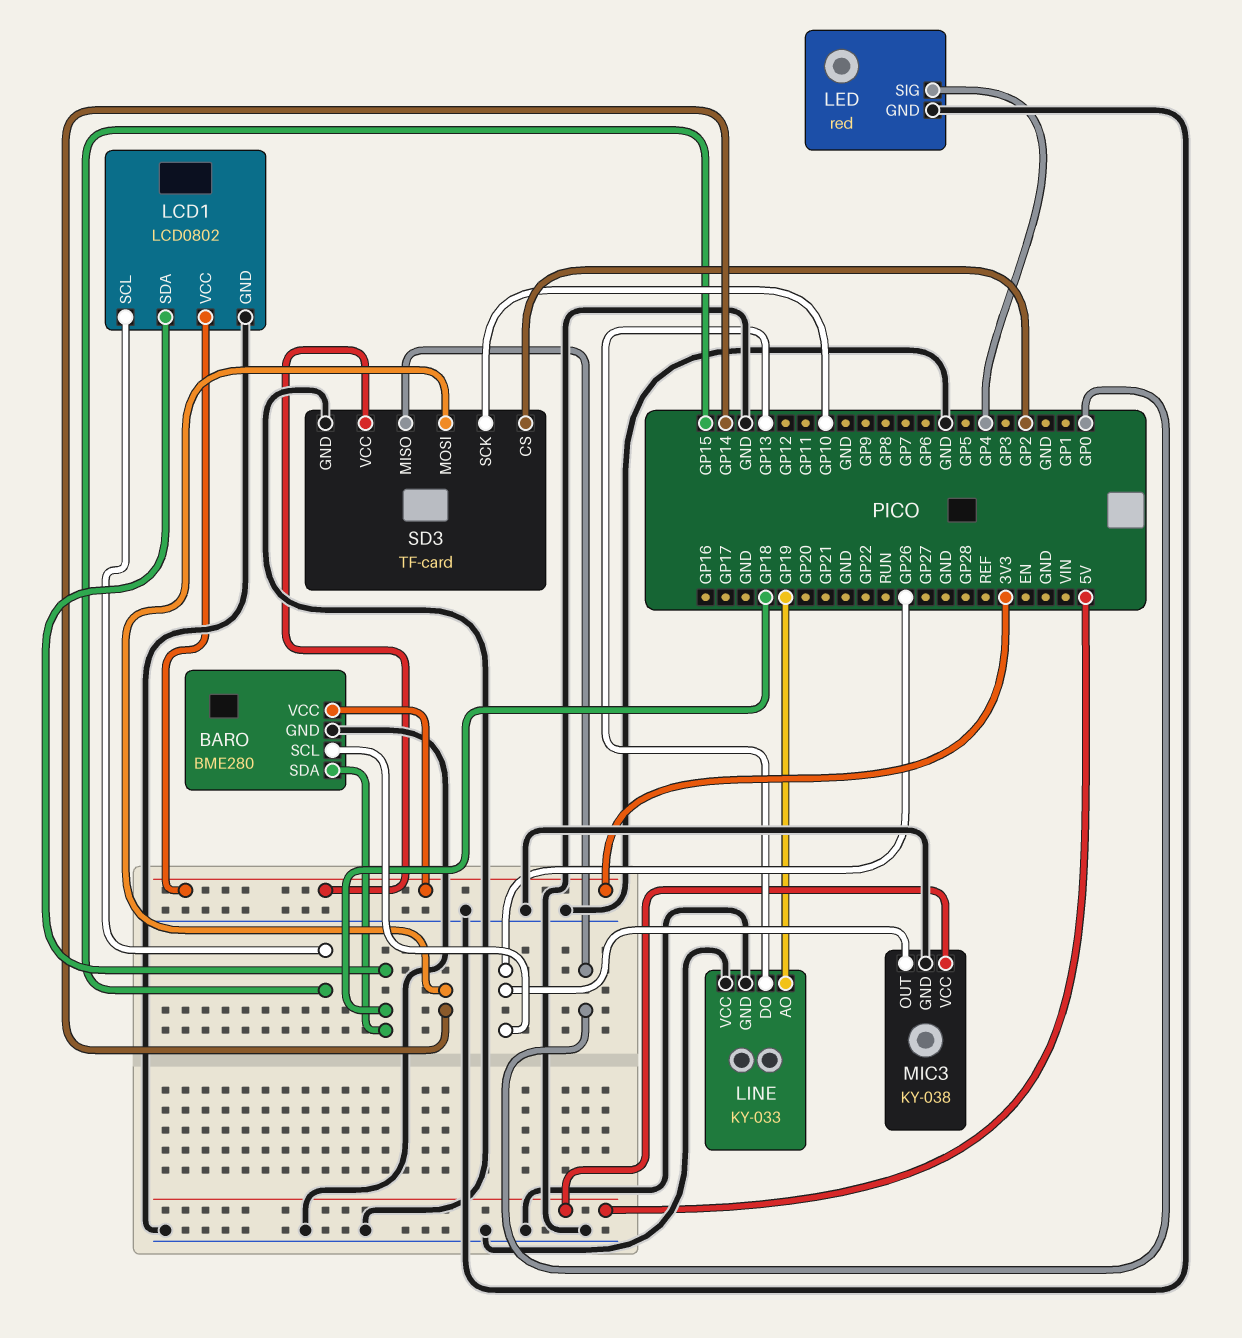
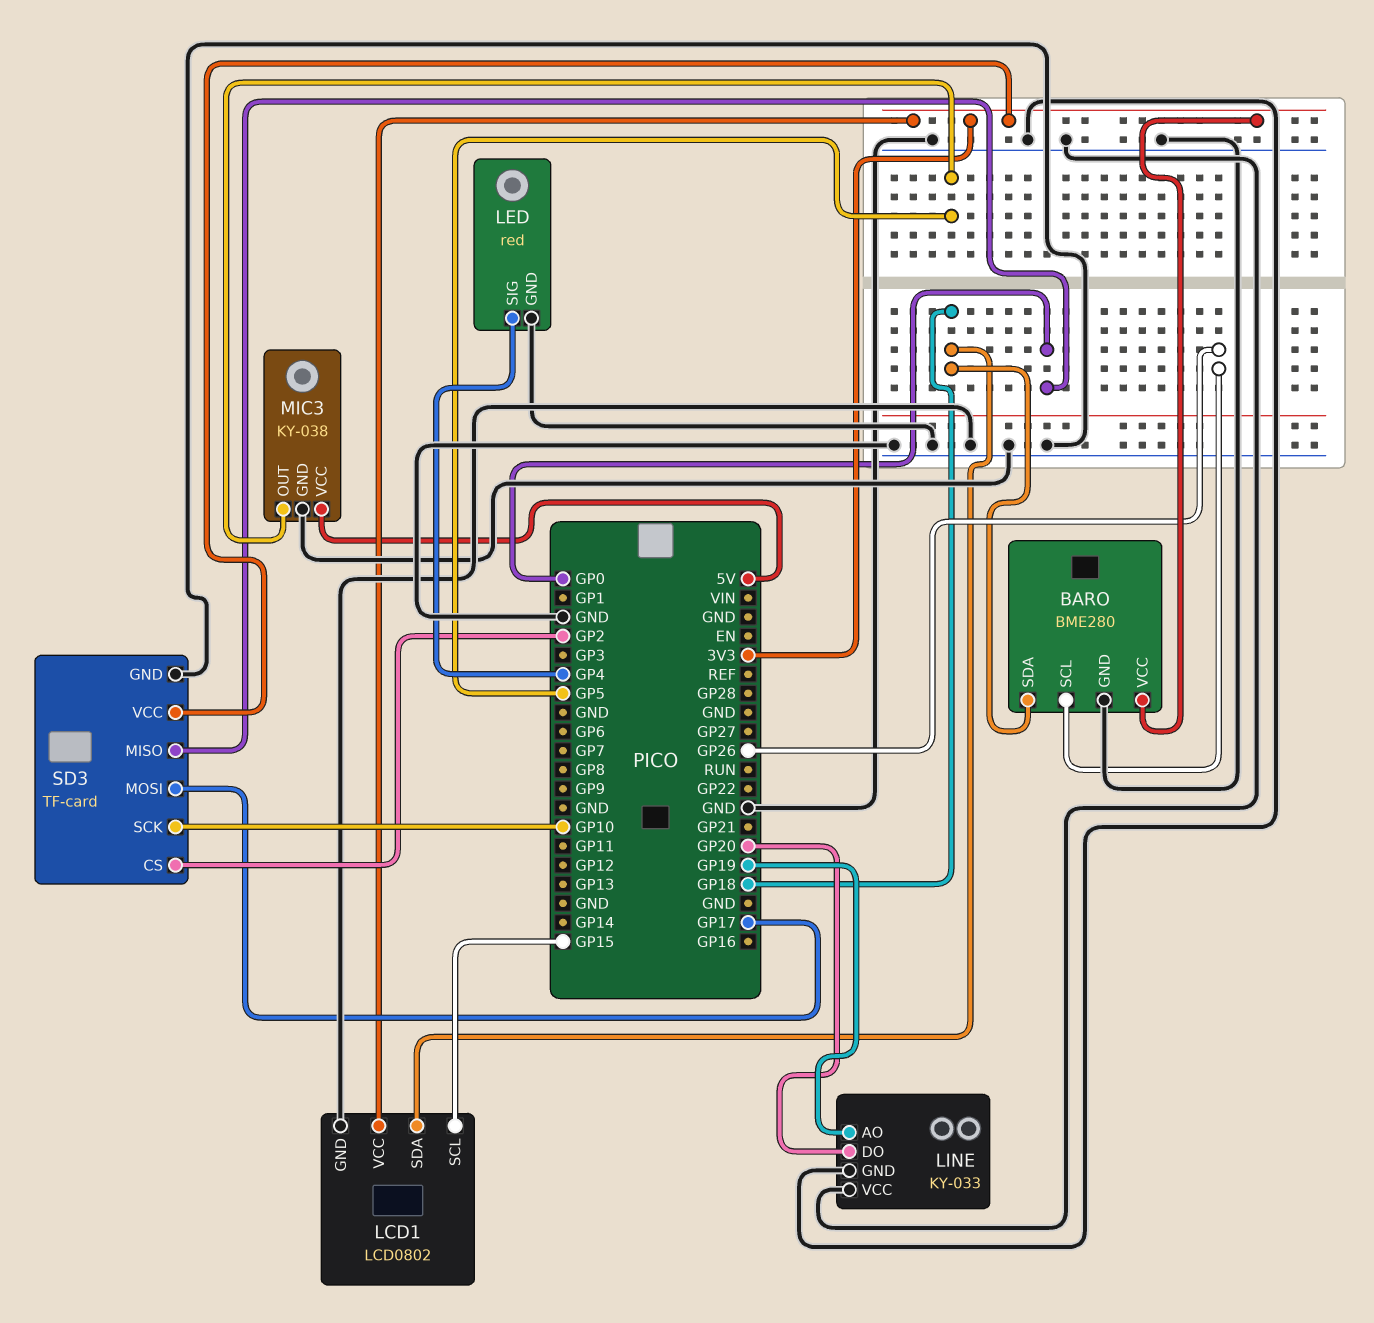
LINE pin DO: GP13 -> GP20
MIC3 pin OUT: GP26 -> GP5
SD3 pin MOSI: GP14 -> GP17

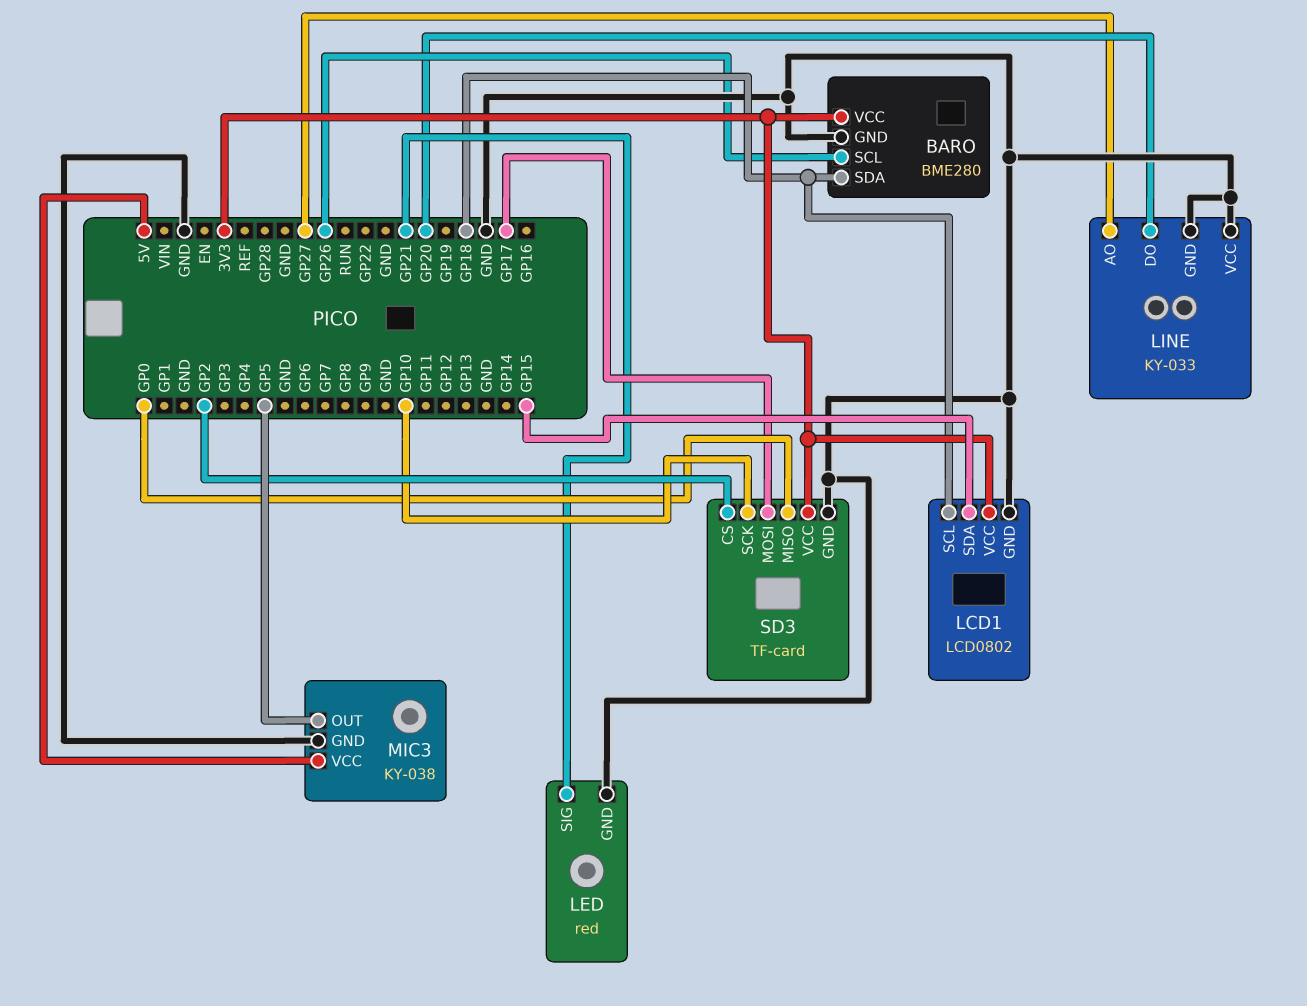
LCD1 pin SCL: GP15 -> GP18
LCD1 pin SDA: GP18 -> GP15
LED pin SIG: GP4 -> GP21
LINE pin AO: GP19 -> GP27

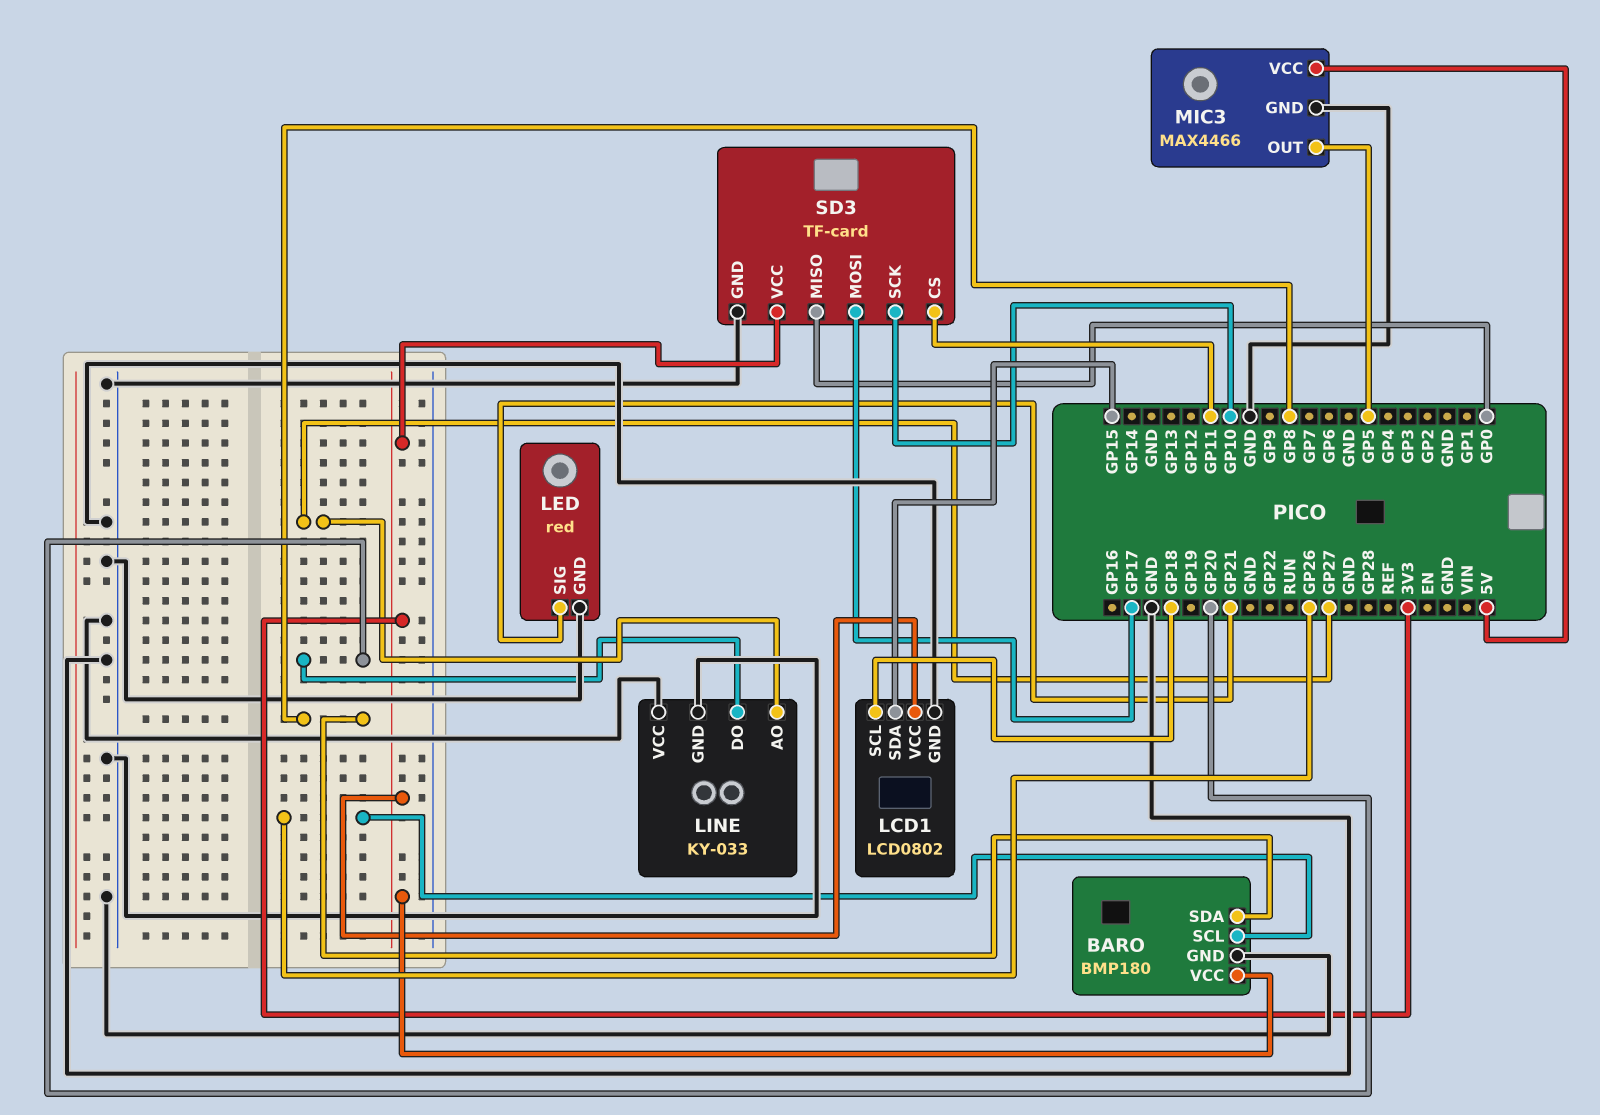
BARO: BME280 -> BMP180
BARO pin SDA: GP18 -> GP8
MIC3: KY-038 -> MAX4466
SD3 pin CS: GP2 -> GP11

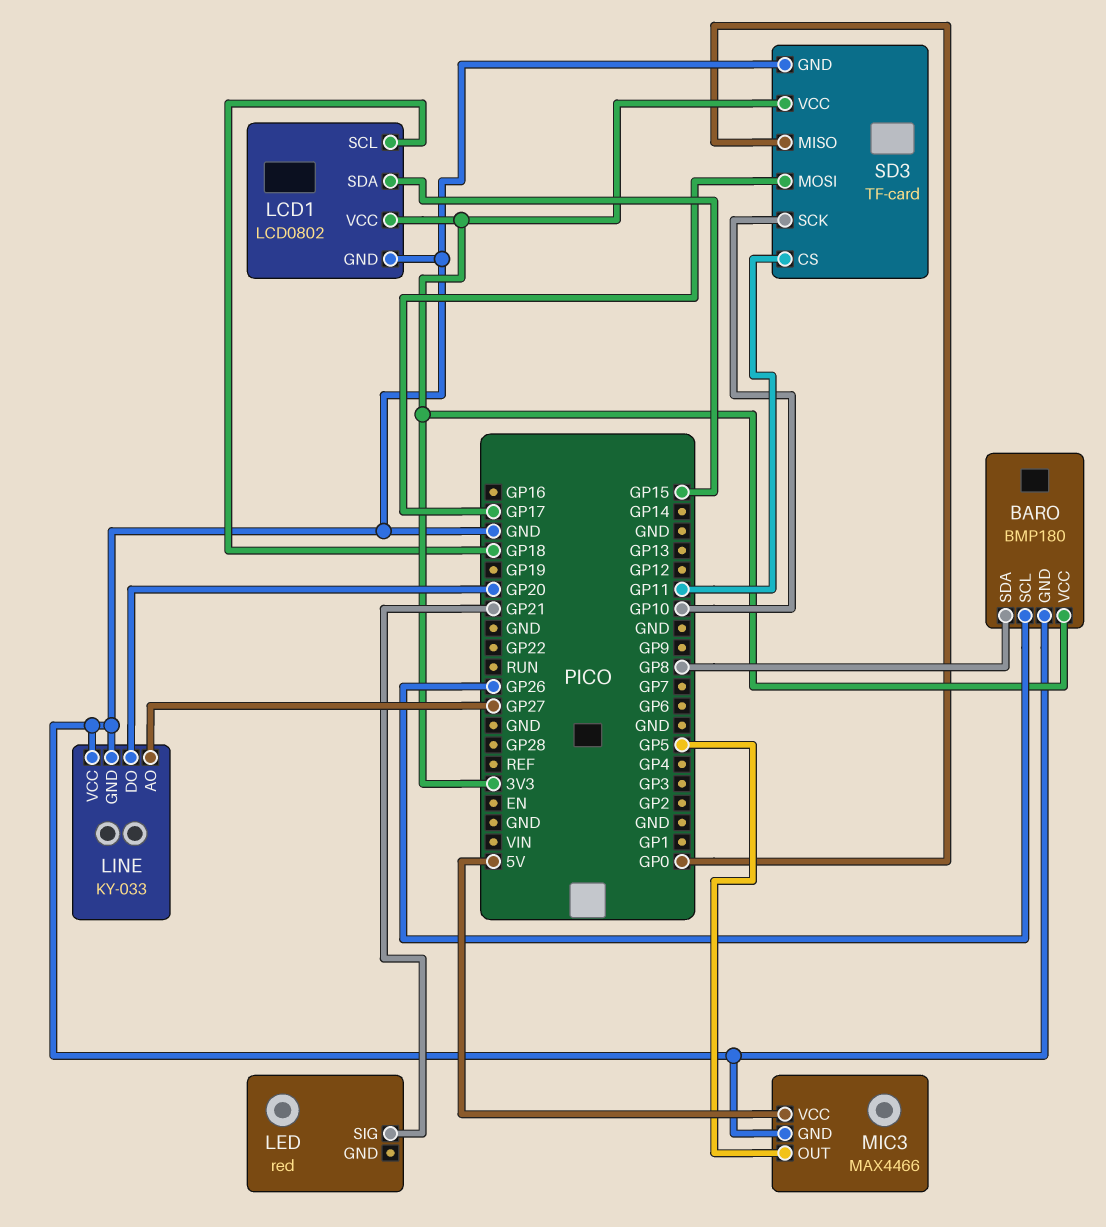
LED pin GND: GND -> none

